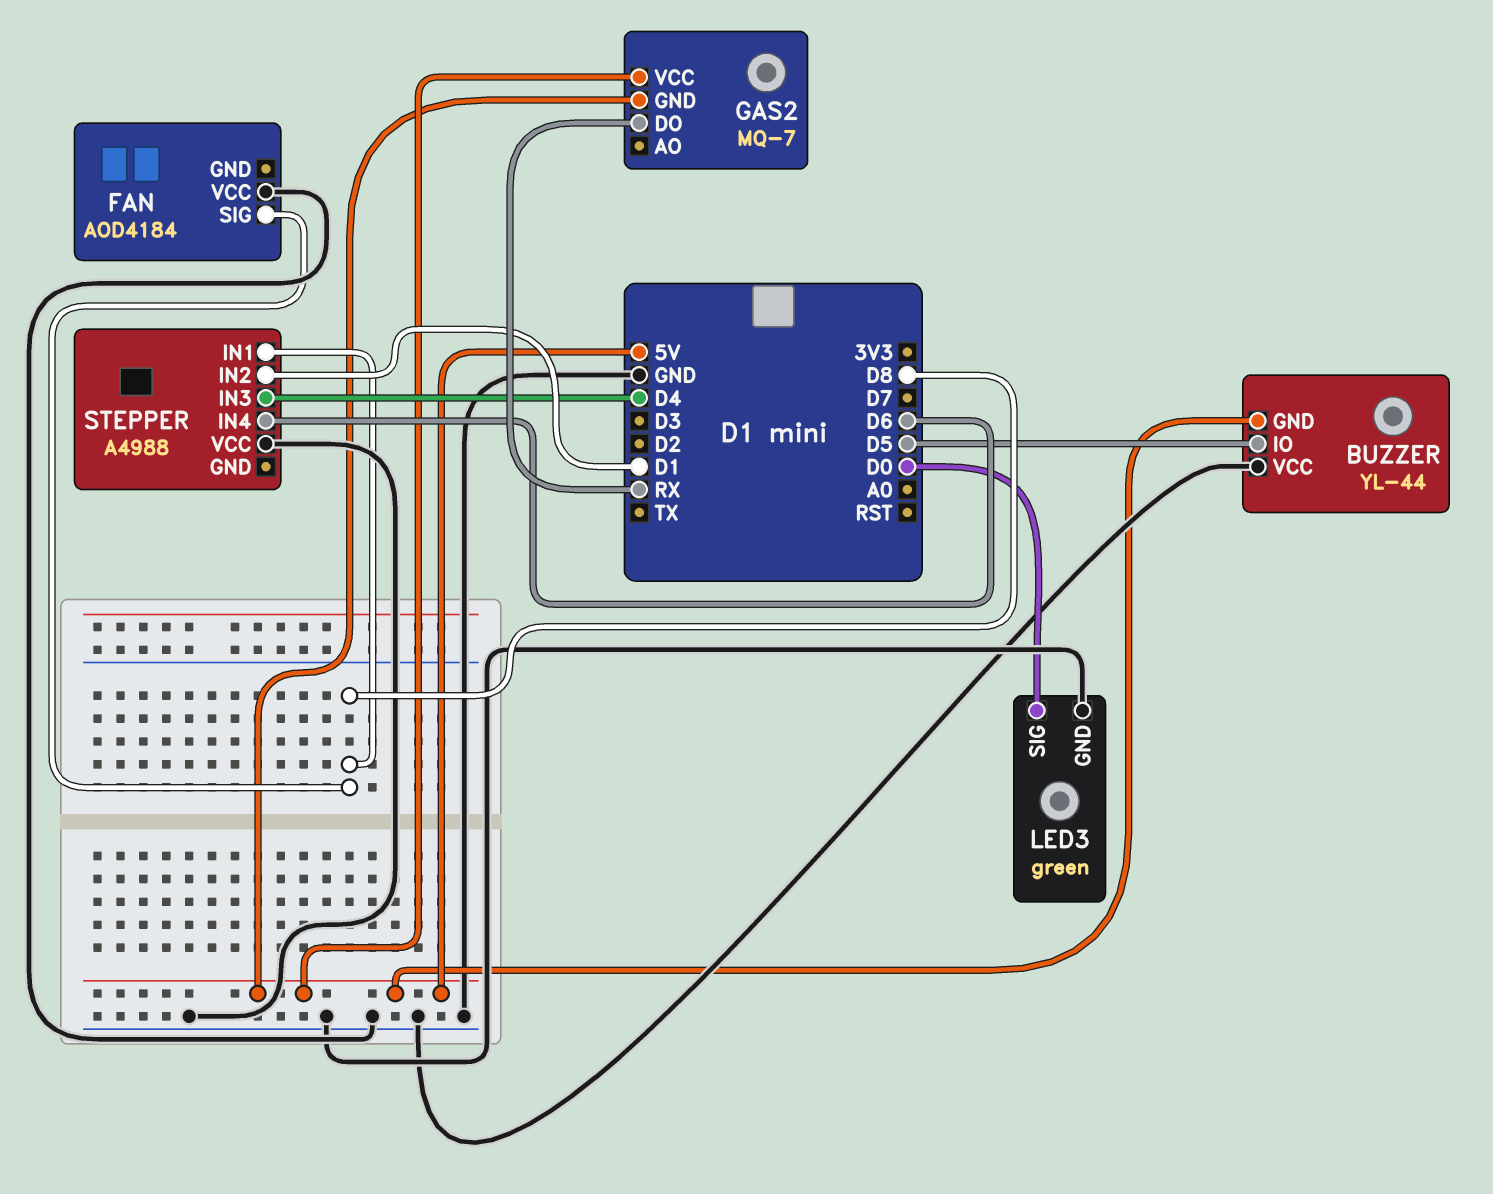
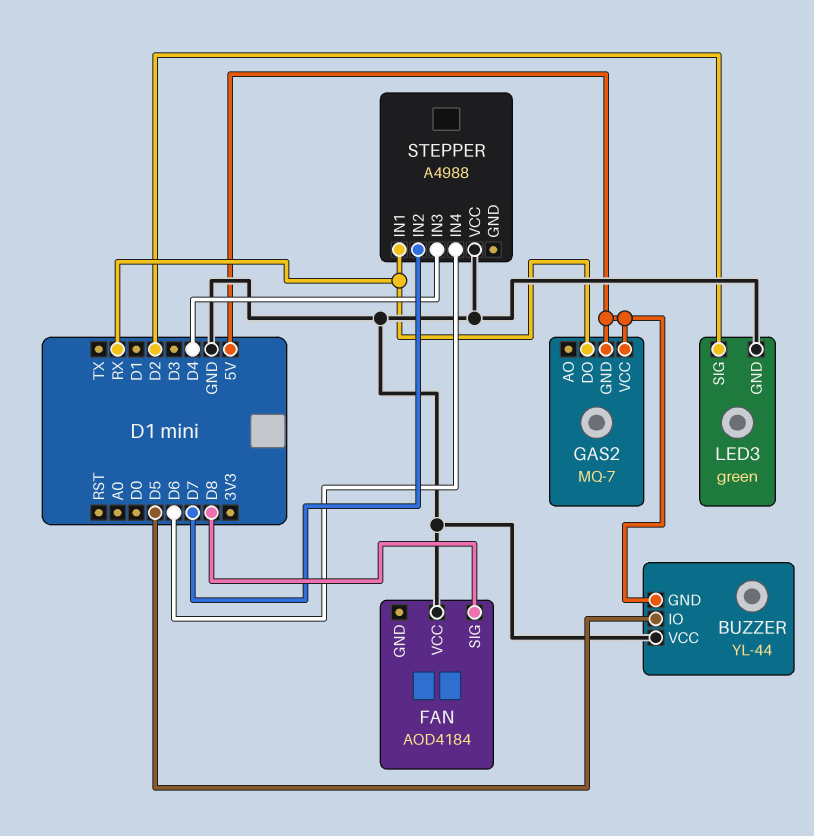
LED3 pin SIG: D0 -> D2
STEPPER pin IN1: D8 -> RX
STEPPER pin IN2: D1 -> D7

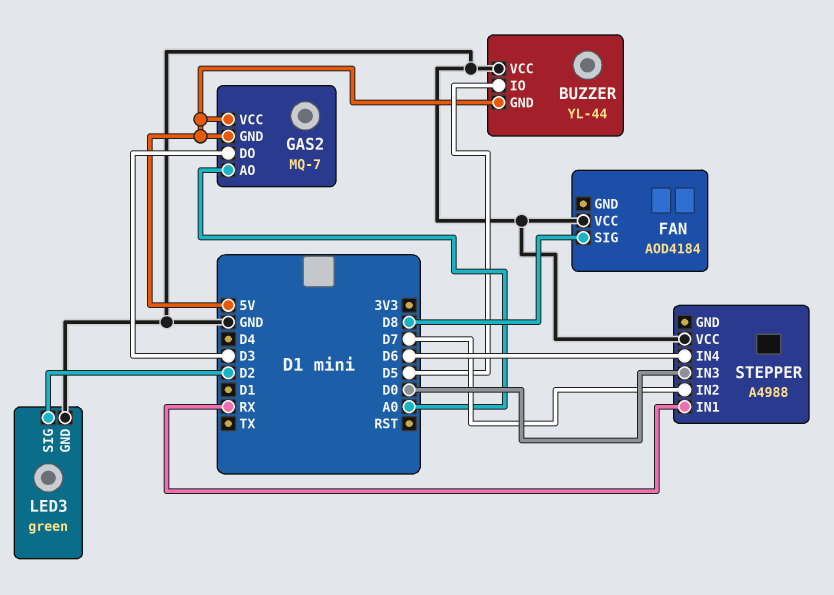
GAS2 pin AO: none -> A0
GAS2 pin DO: RX -> D3
STEPPER pin IN3: D4 -> D0

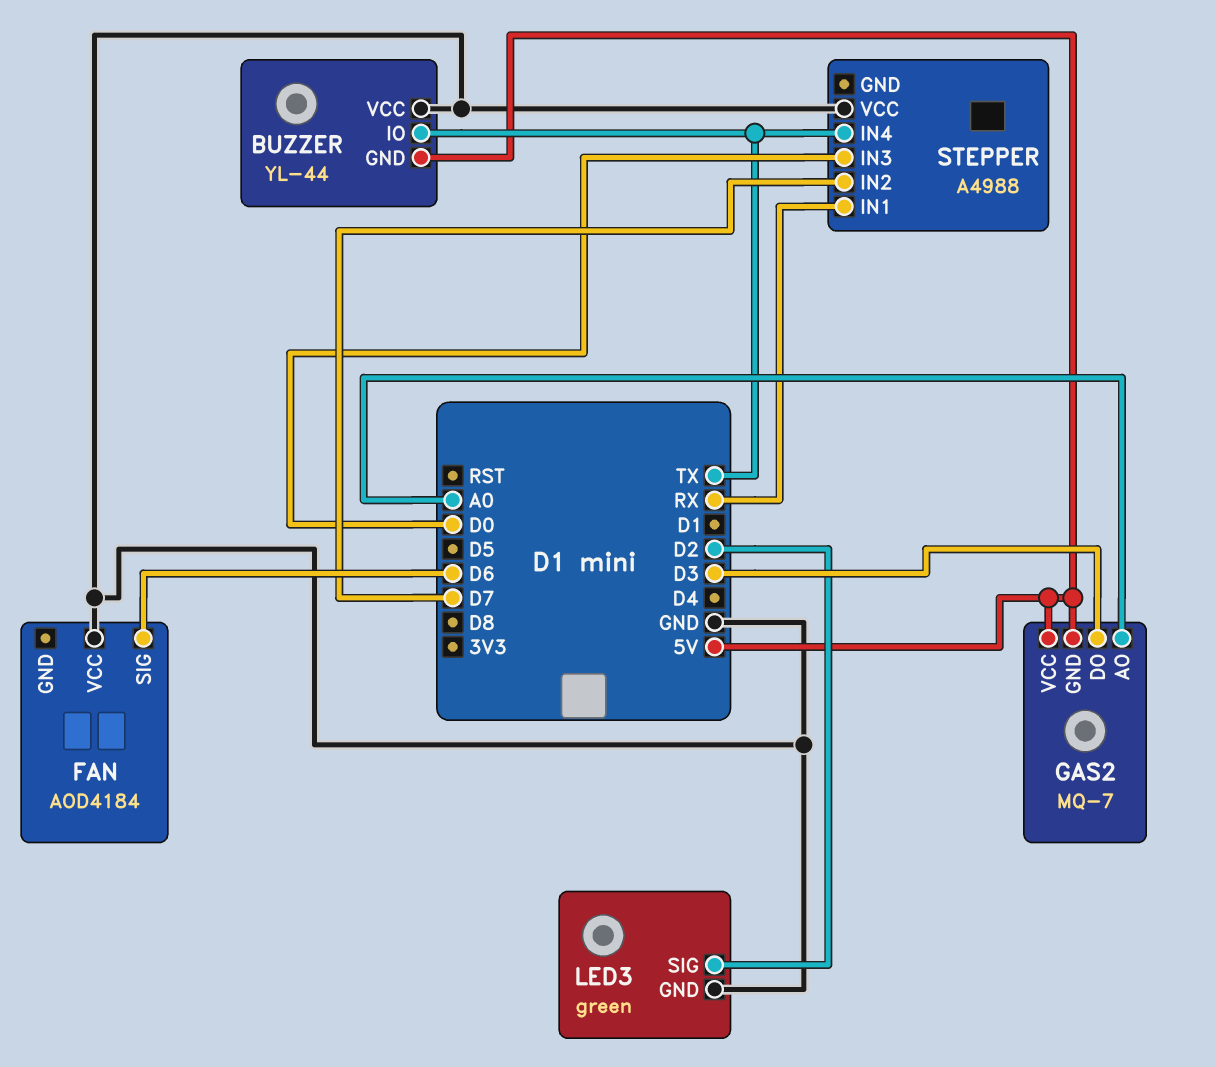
BUZZER pin IO: D5 -> TX
FAN pin SIG: D8 -> D6
STEPPER pin IN4: D6 -> TX

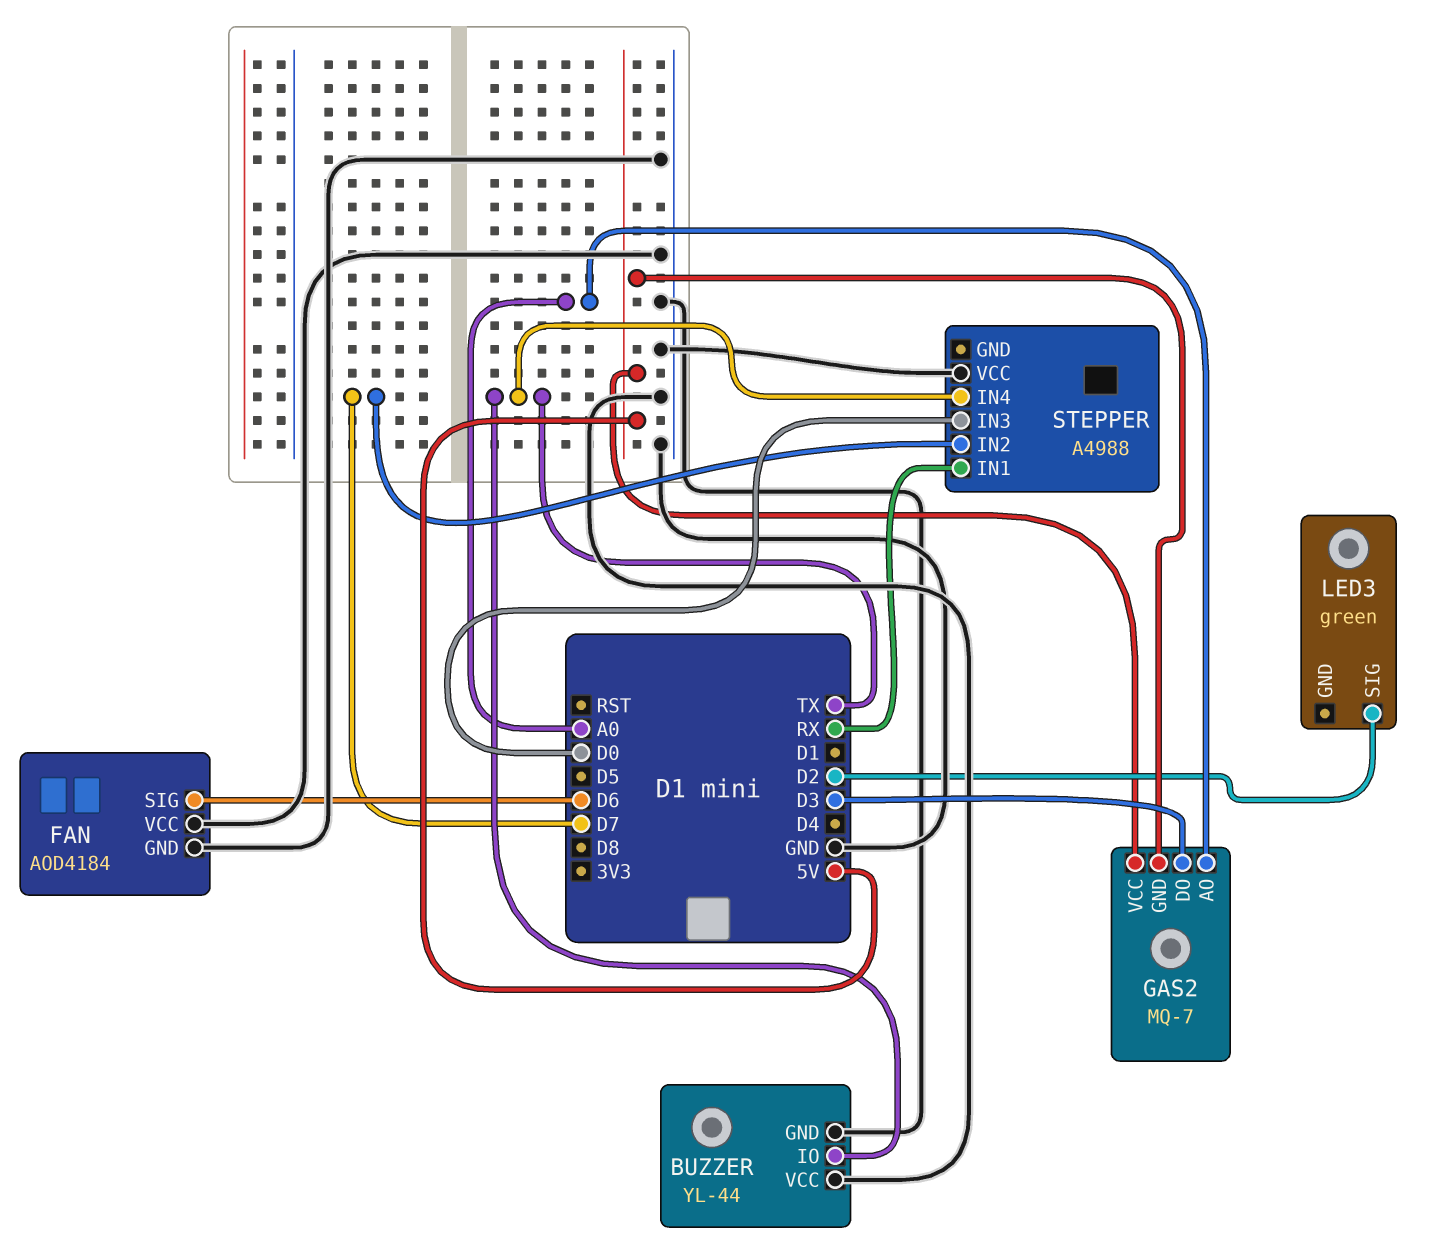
BUZZER pin GND: 5V -> GND
FAN pin GND: none -> GND
LED3 pin GND: GND -> none

